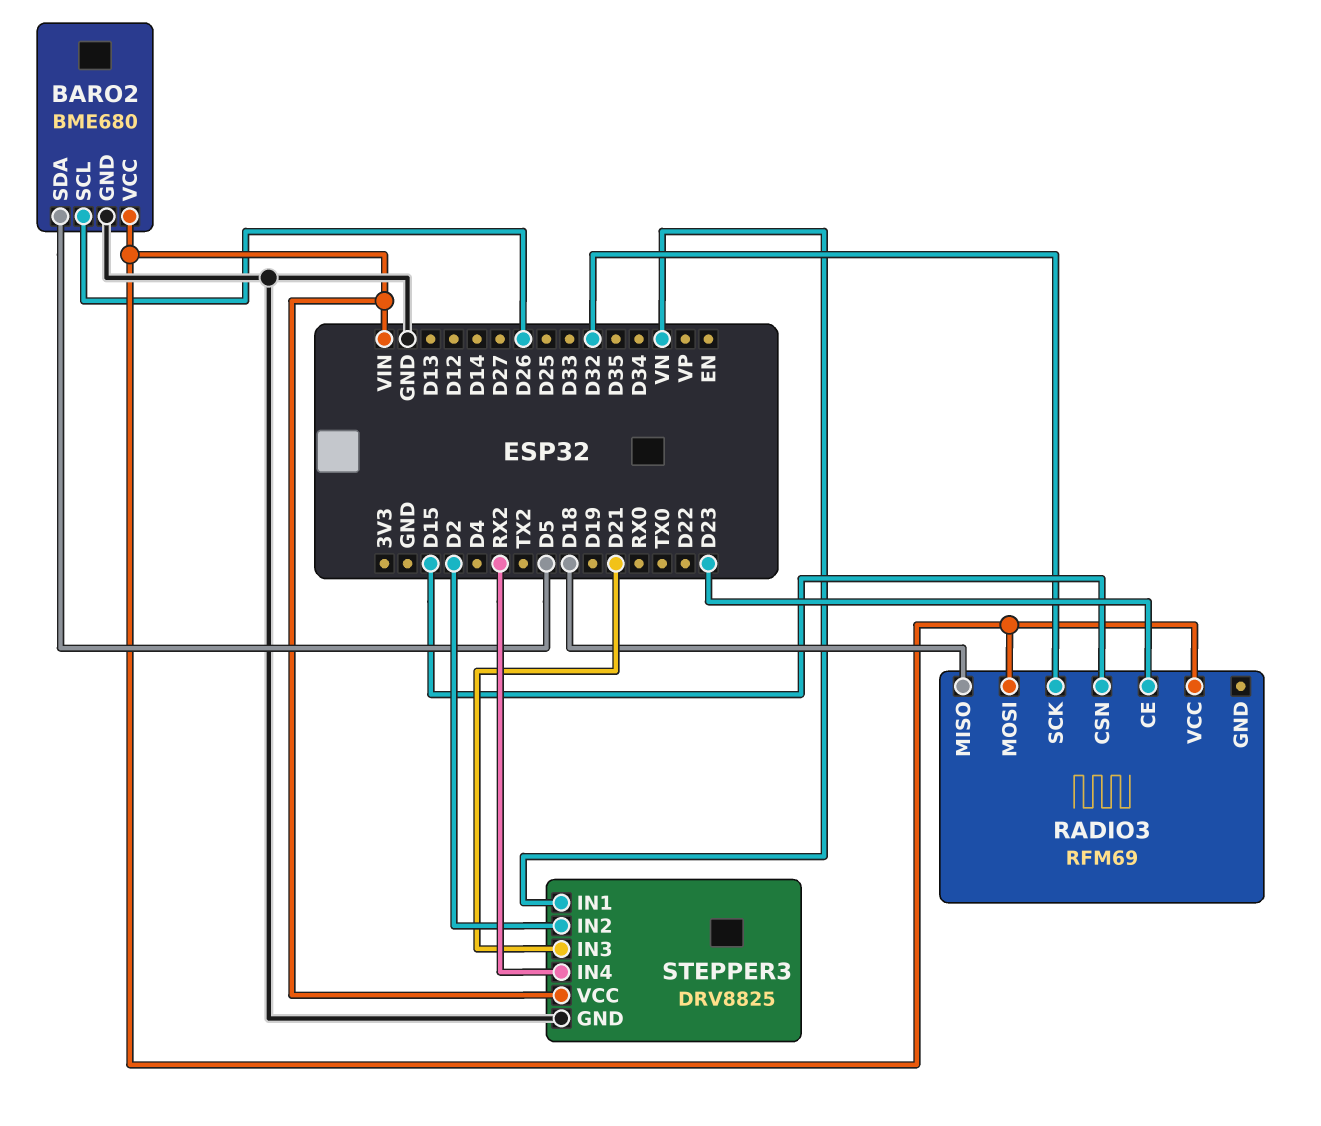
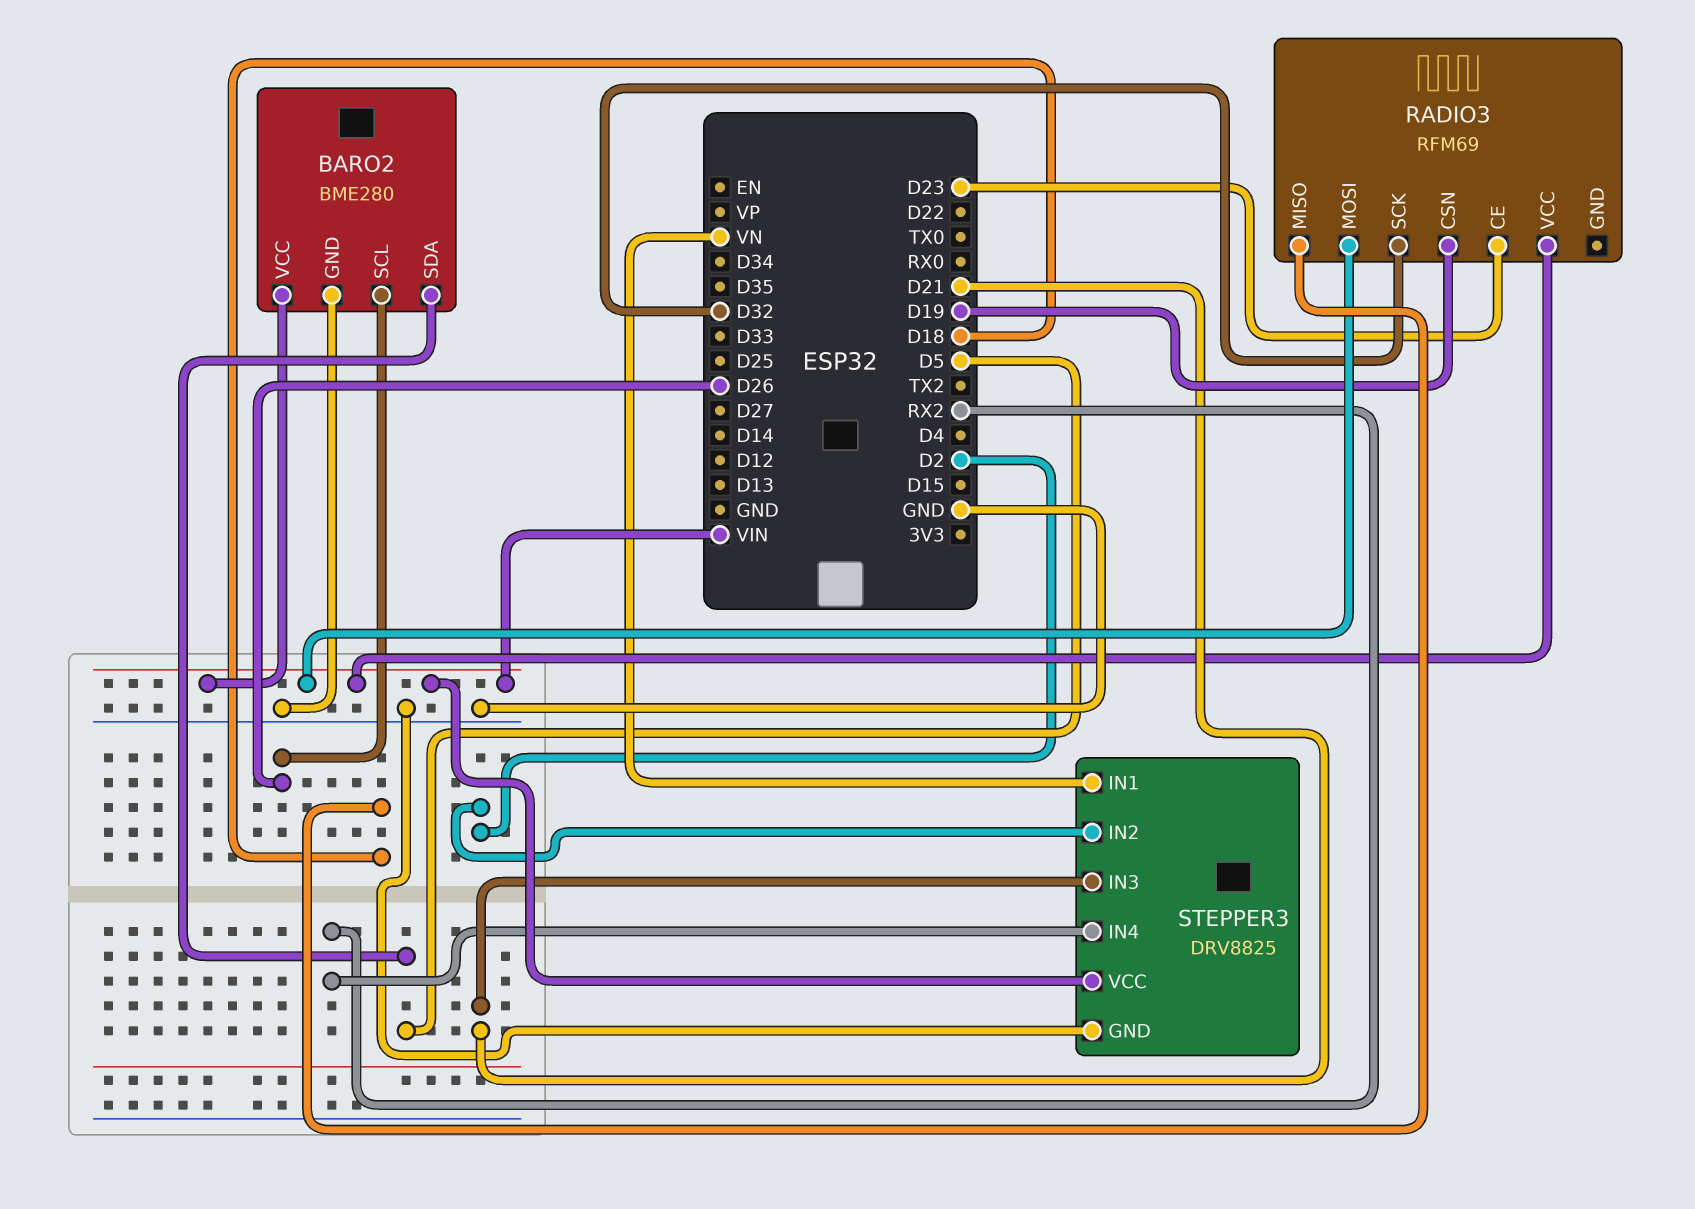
BARO2: BME680 -> BME280
RADIO3 pin CSN: D15 -> D19

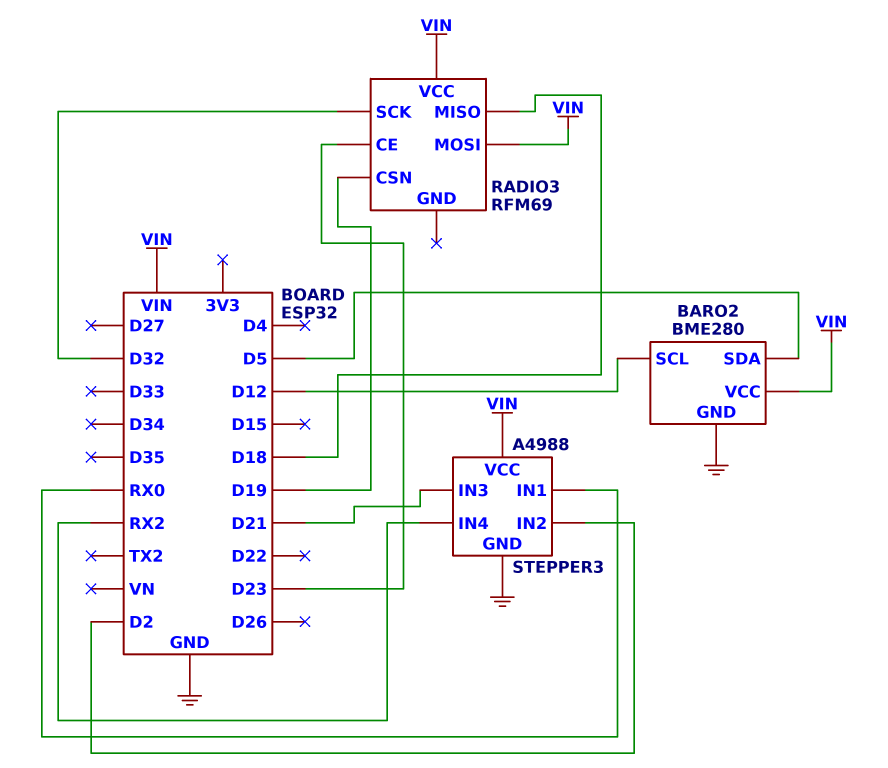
BARO2 pin SCL: D26 -> D12
STEPPER3: DRV8825 -> A4988
STEPPER3 pin IN1: VN -> RX0

